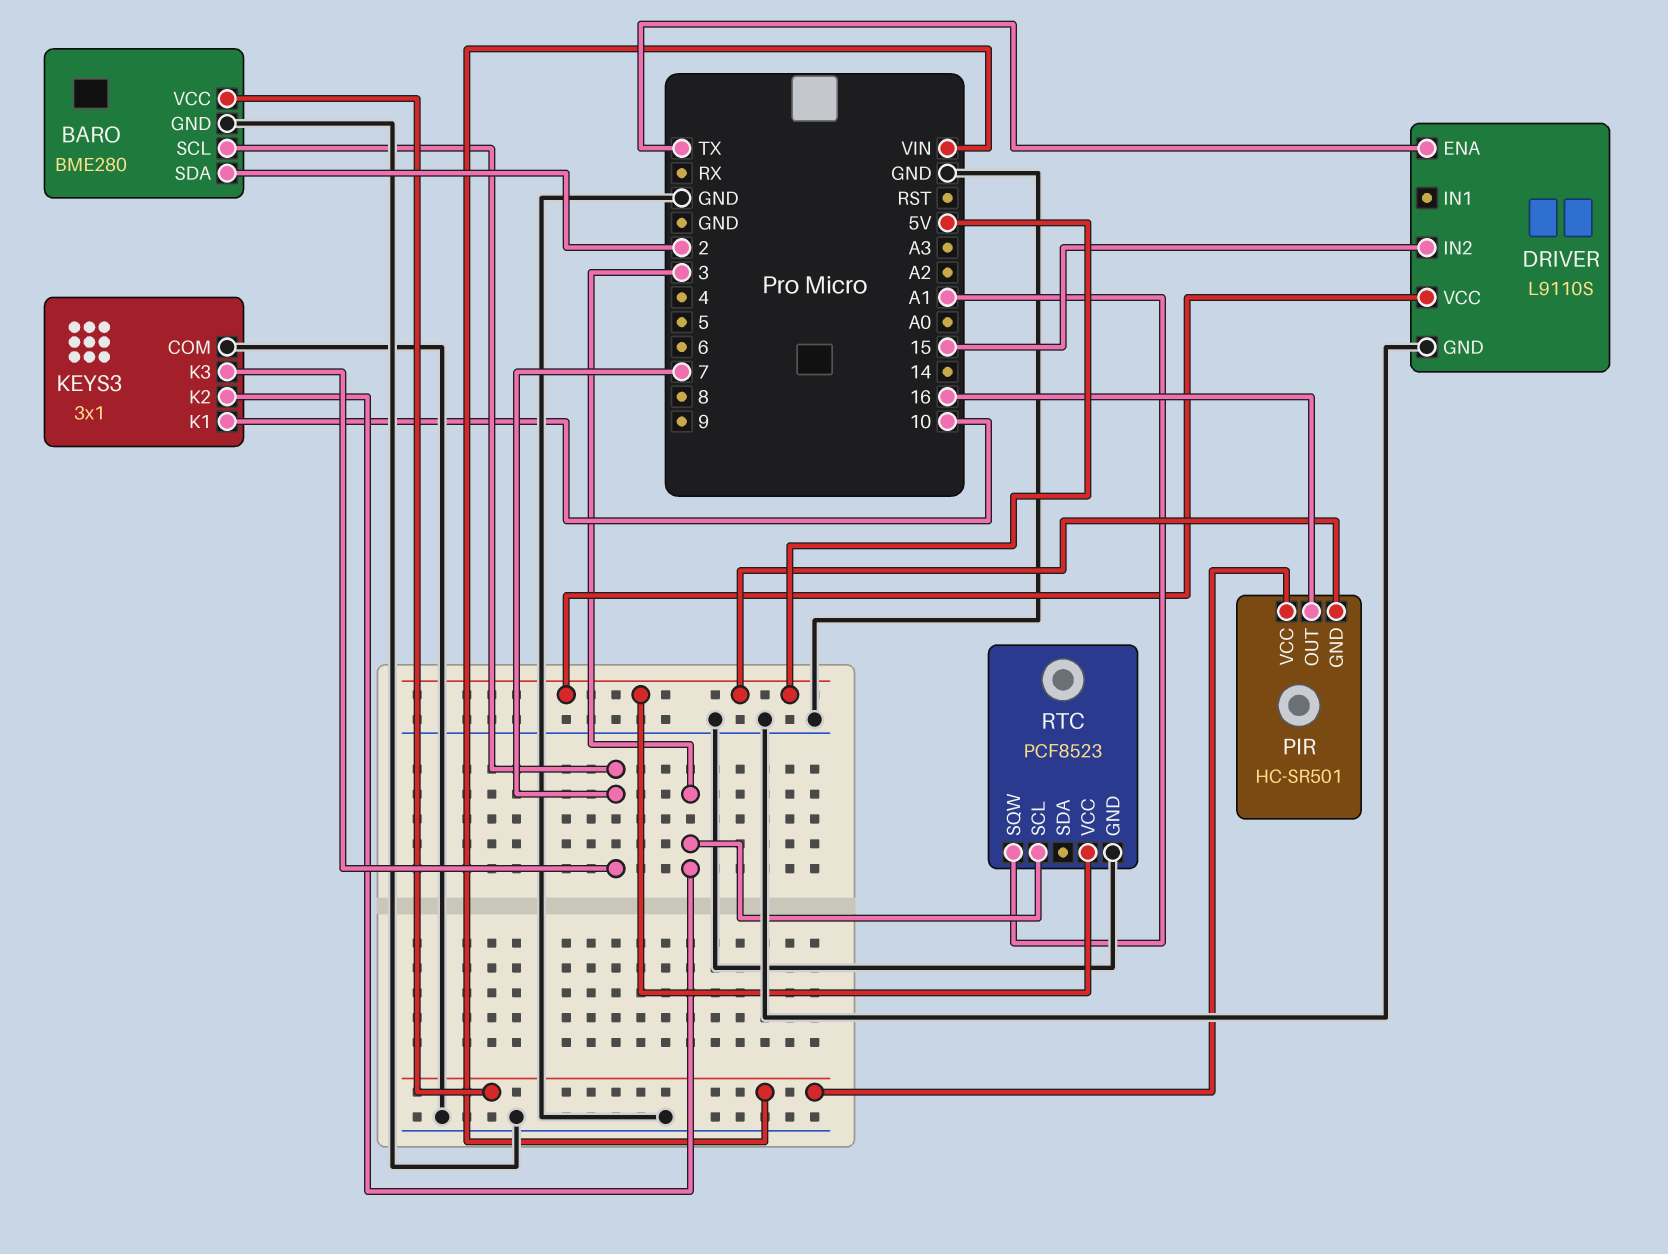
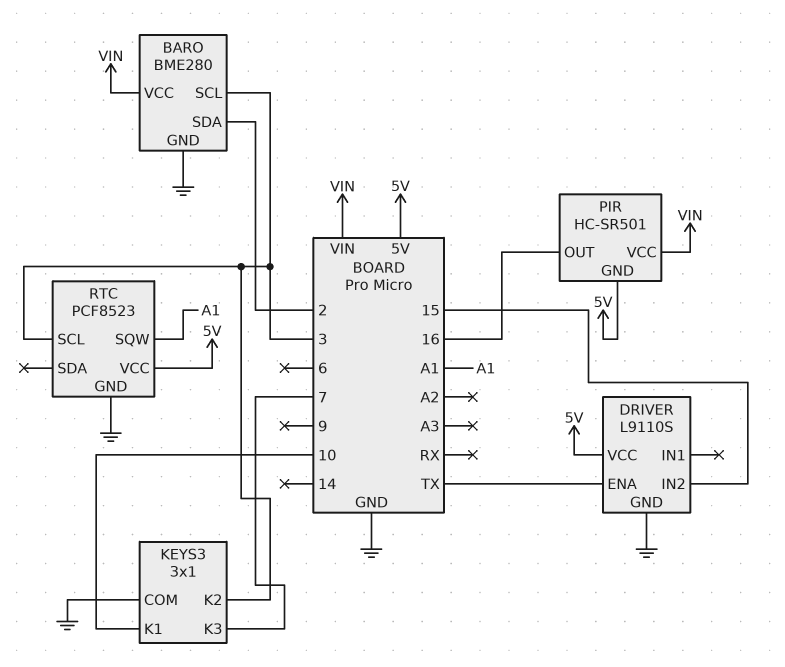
BARO pin SCL: 7 -> 3

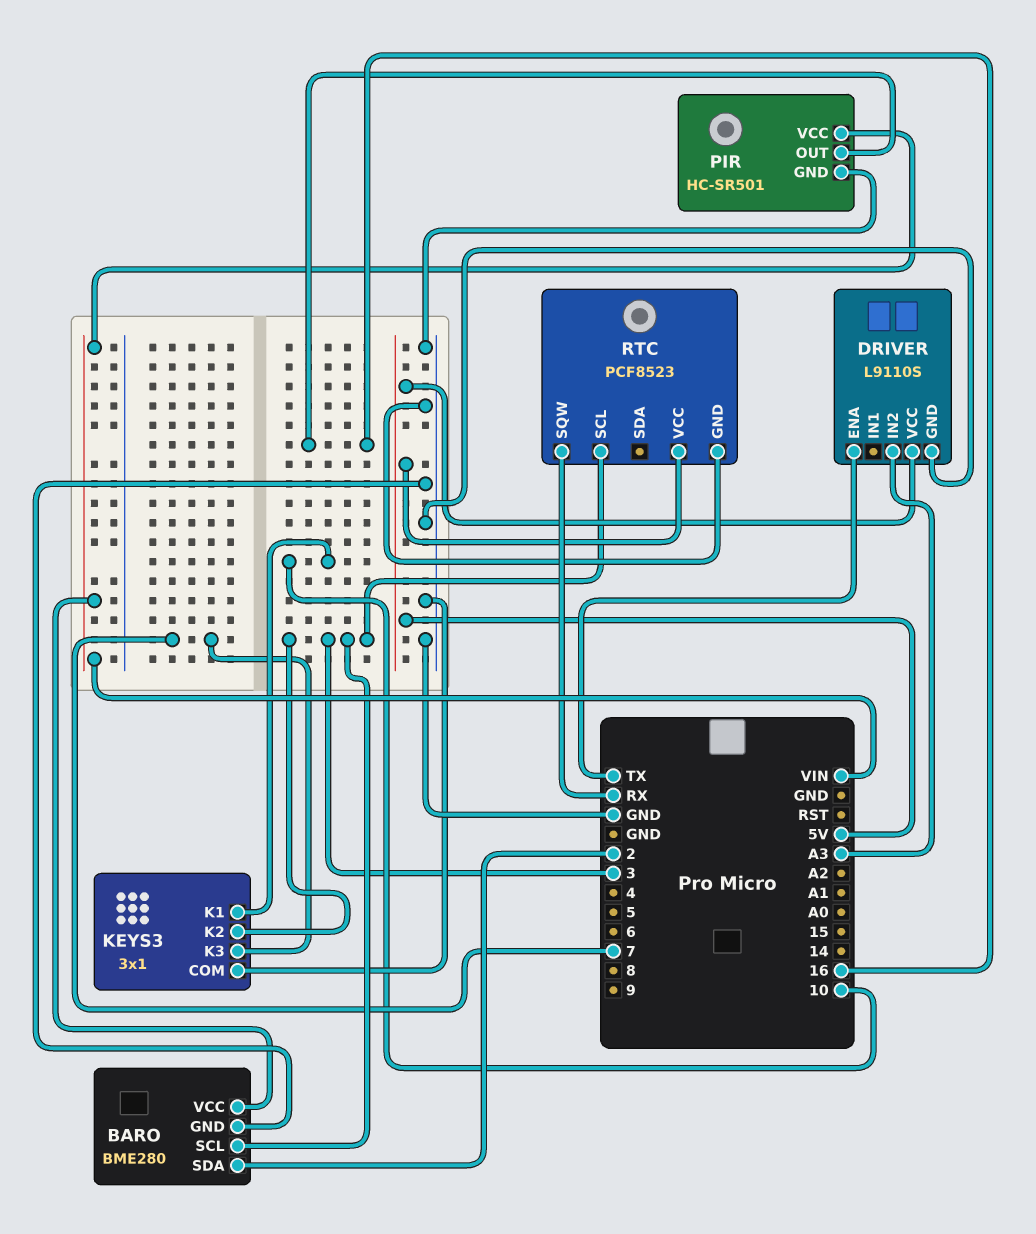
DRIVER pin IN2: 15 -> A3
PIR pin GND: 5V -> GND
RTC pin SQW: A1 -> RX

